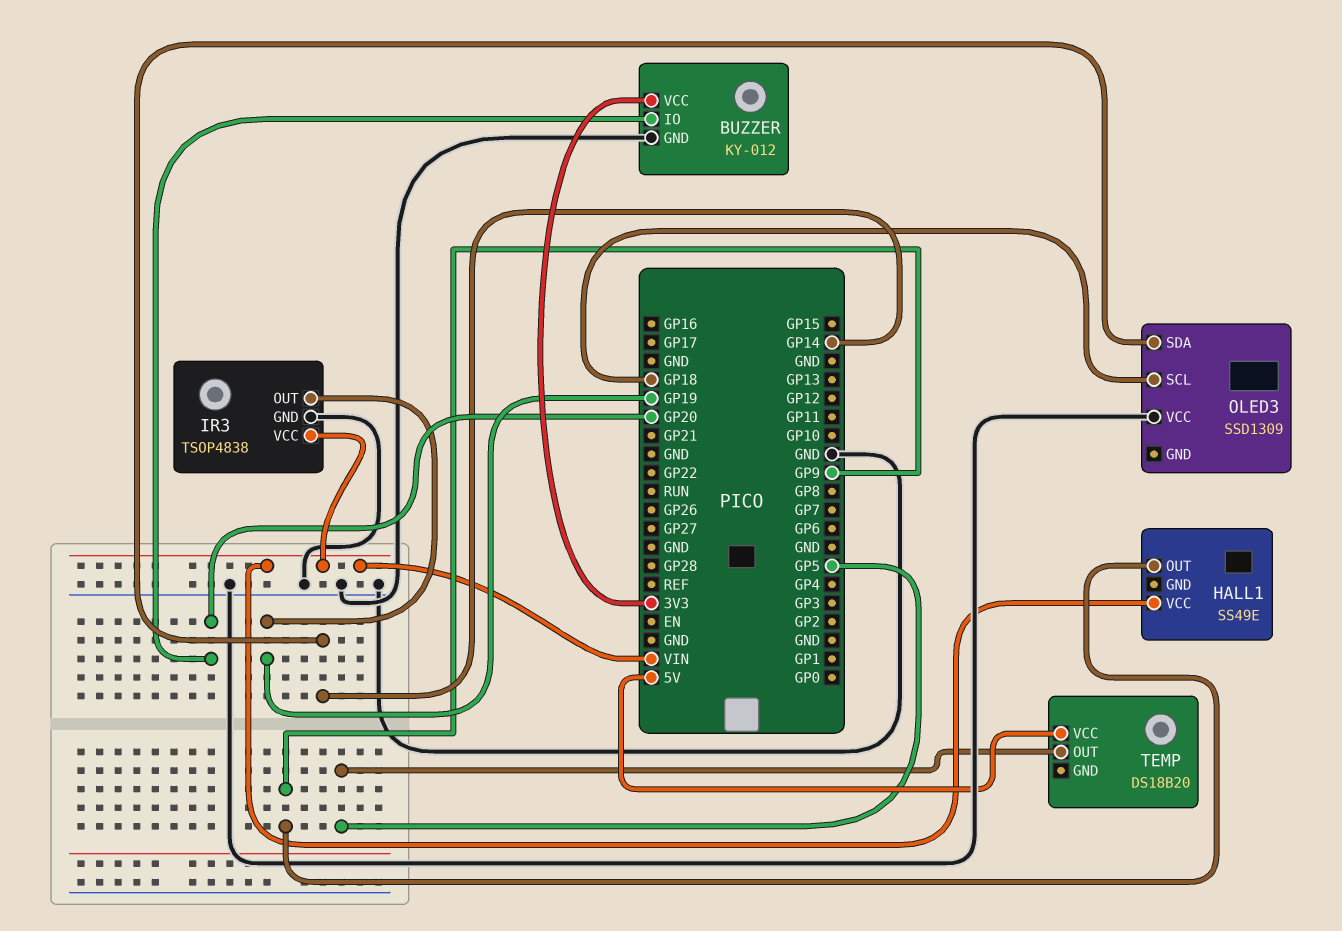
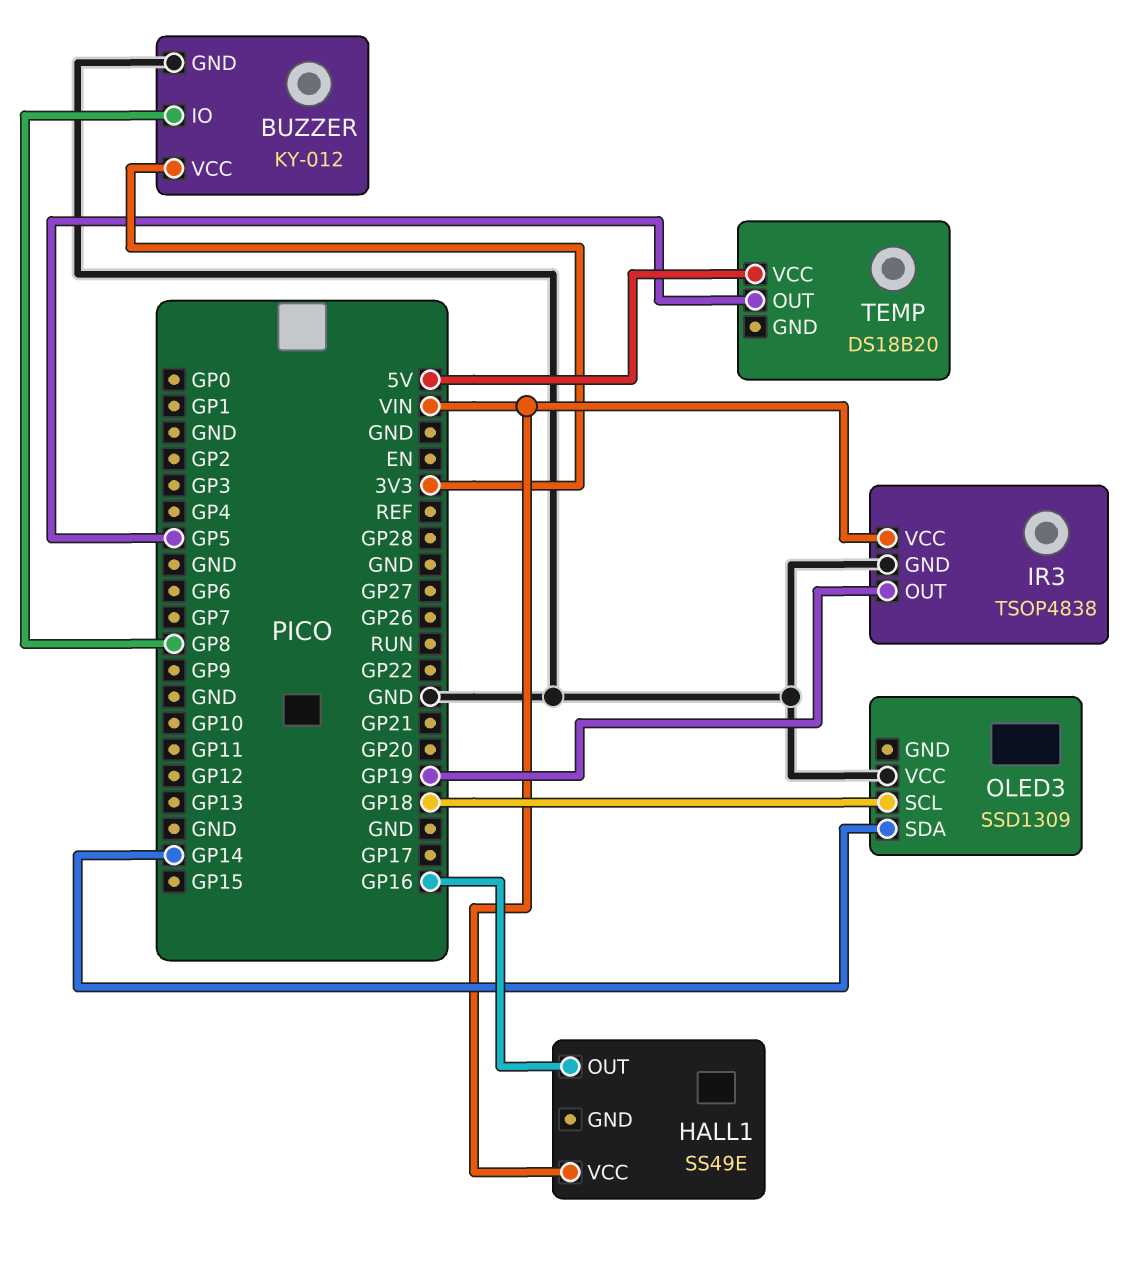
BUZZER pin IO: GP20 -> GP8
HALL1 pin OUT: GP9 -> GP16

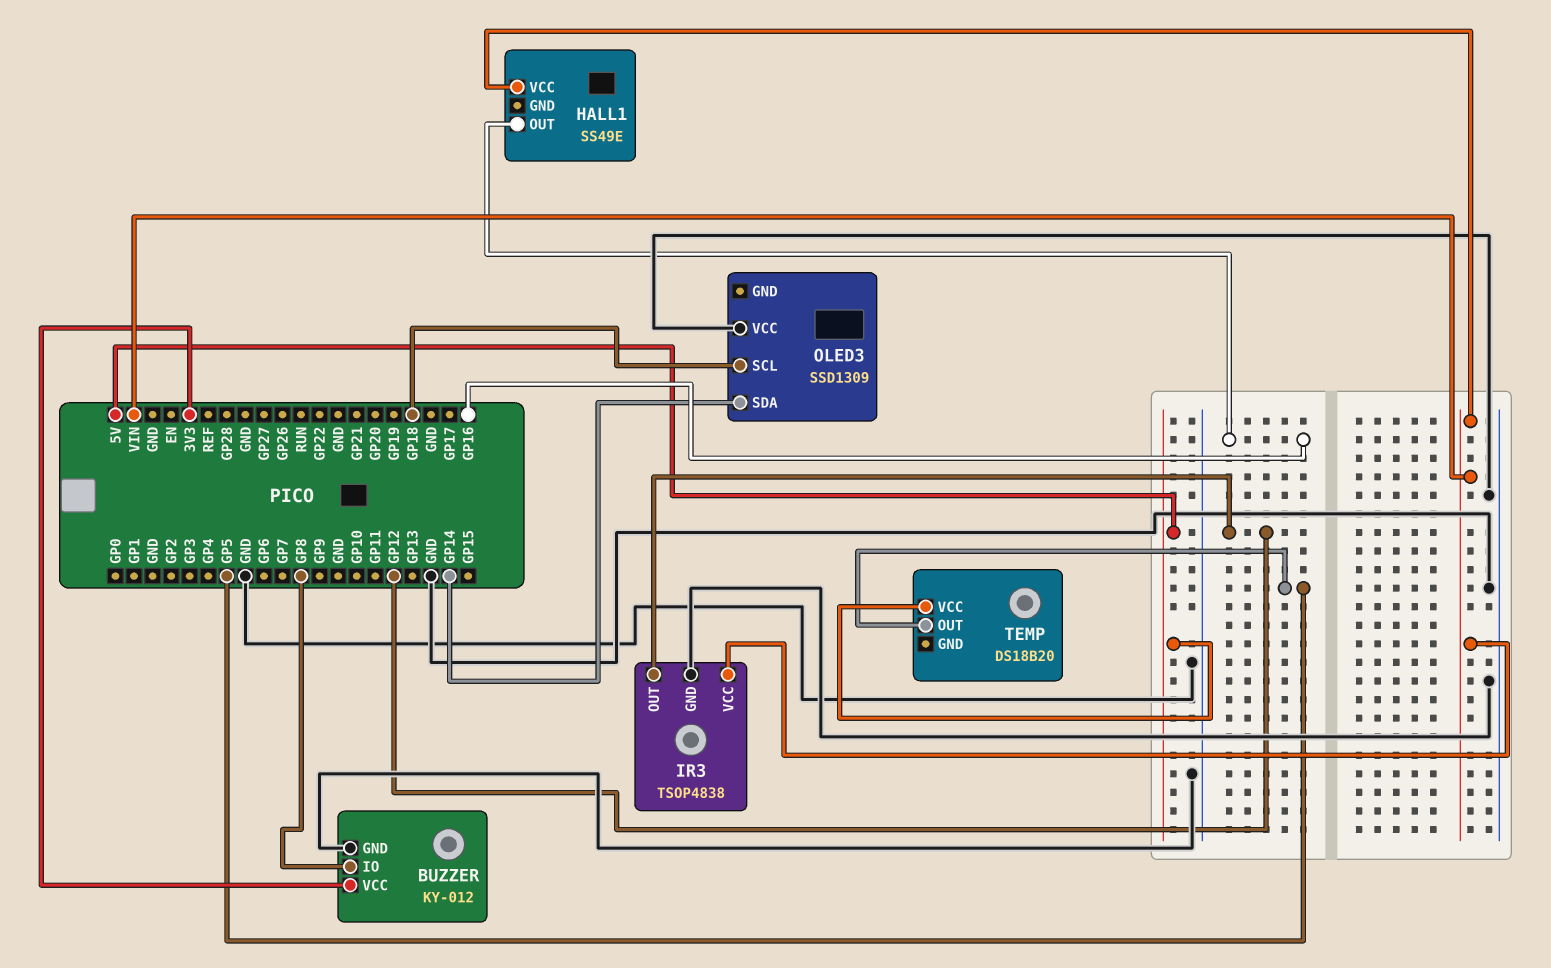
IR3 pin OUT: GP19 -> GP12

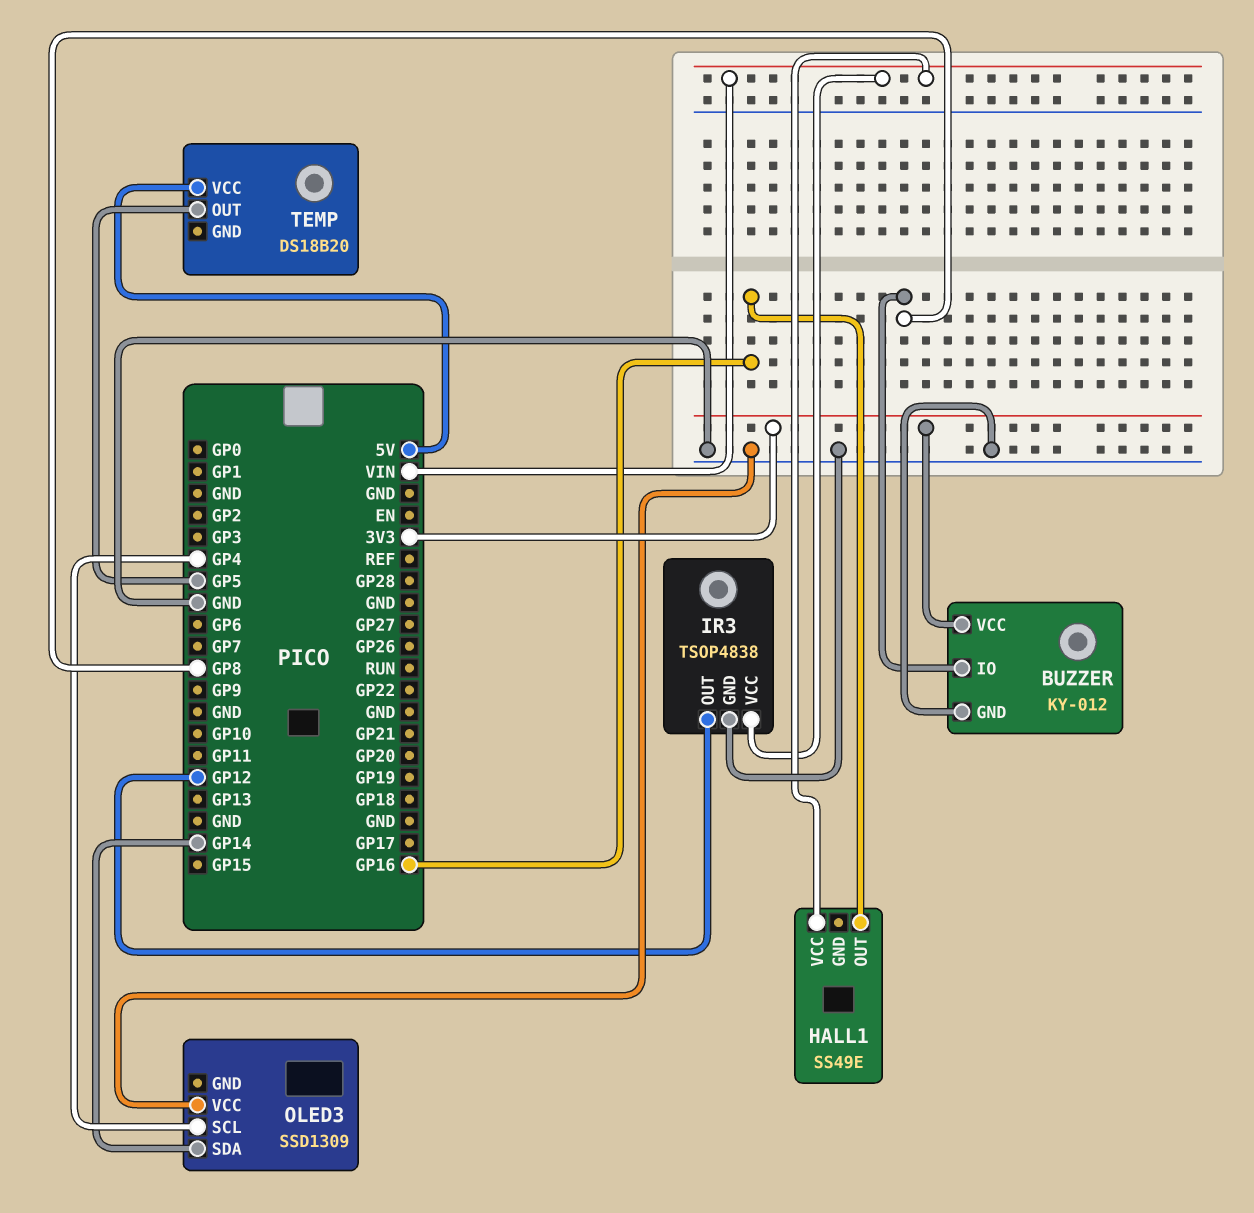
OLED3 pin SCL: GP18 -> GP4

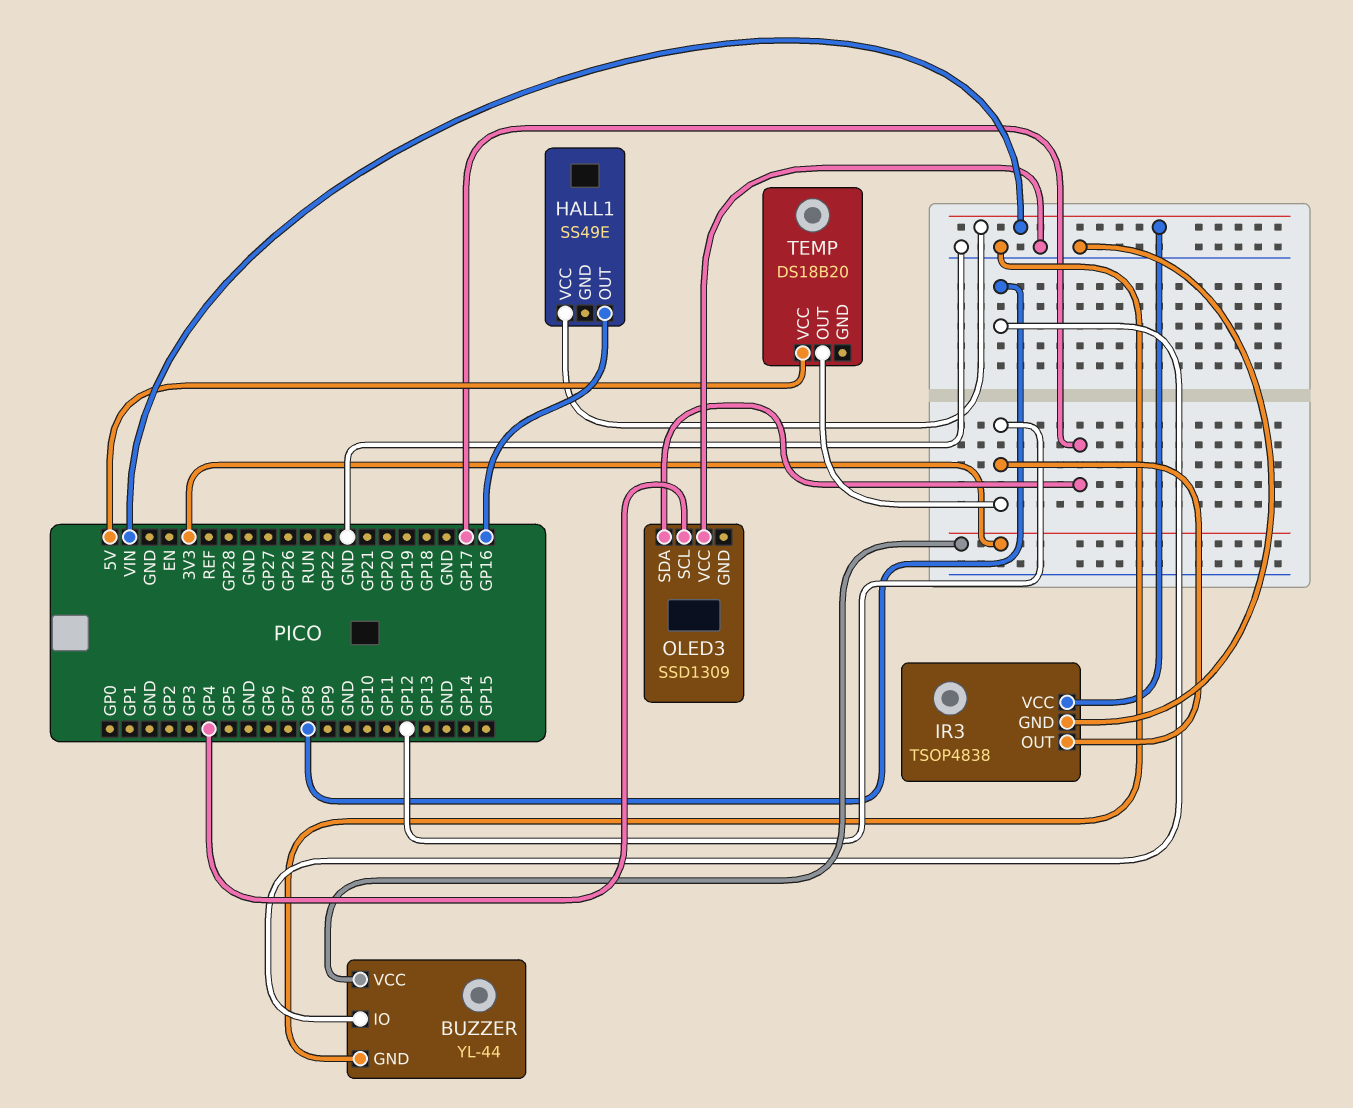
BUZZER: KY-012 -> YL-44
OLED3 pin SDA: GP14 -> GP17
TEMP pin OUT: GP5 -> GP12

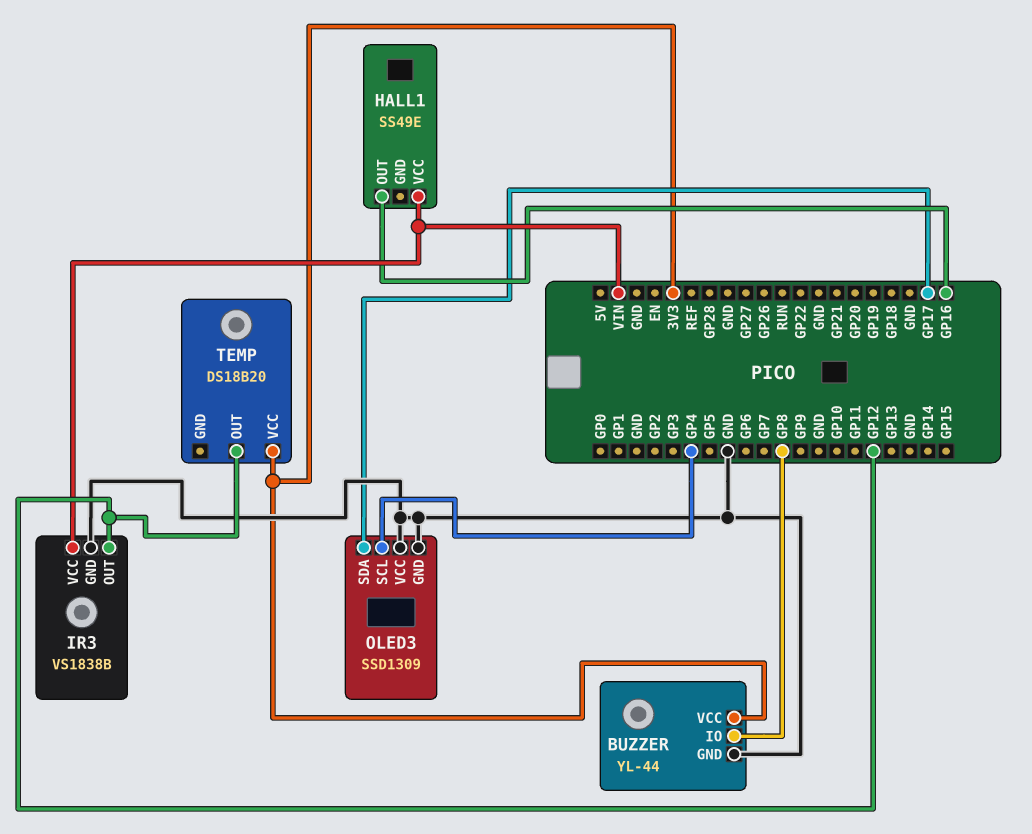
IR3: TSOP4838 -> VS1838B
OLED3 pin GND: none -> GND
TEMP pin VCC: 5V -> 3V3

